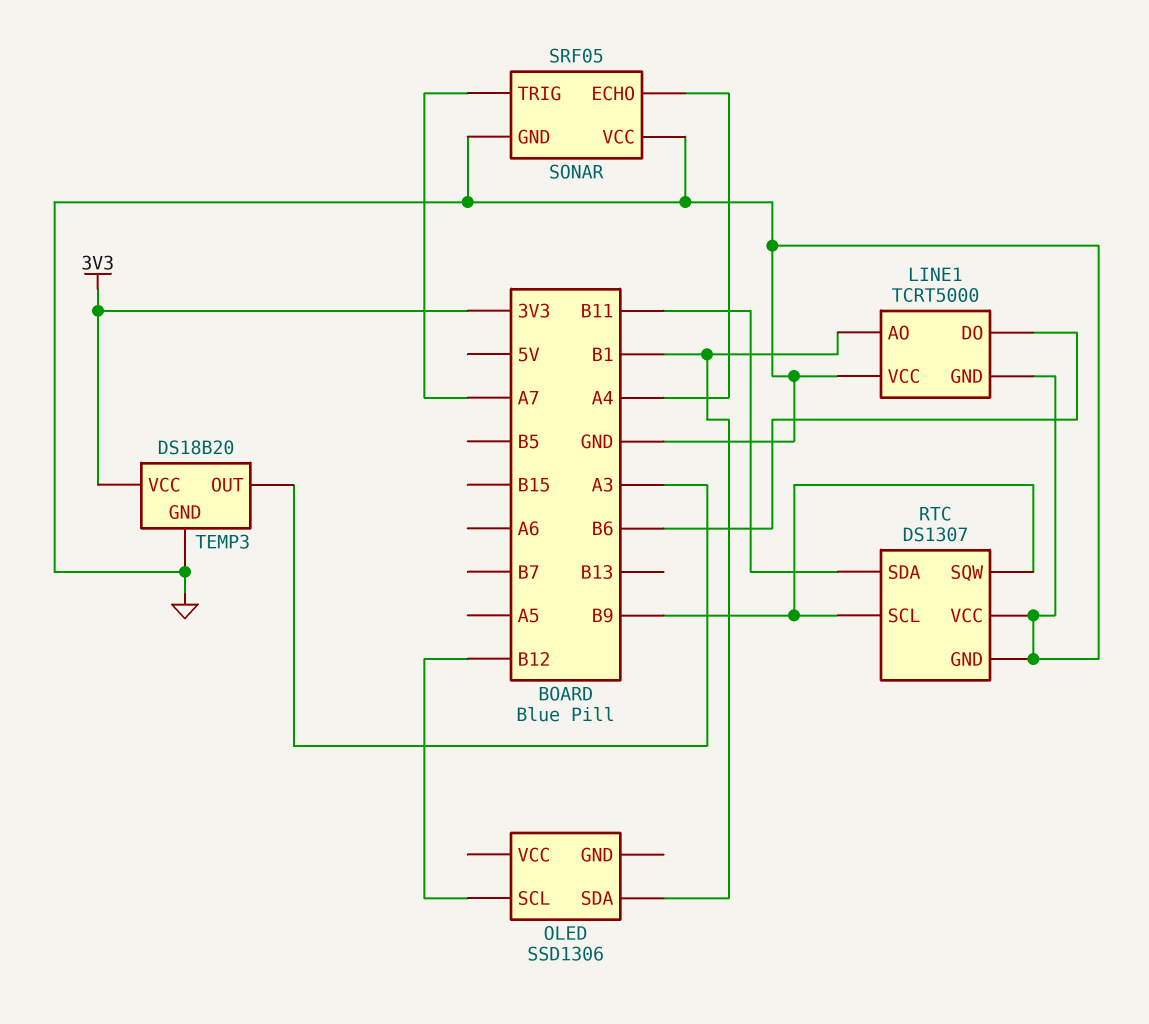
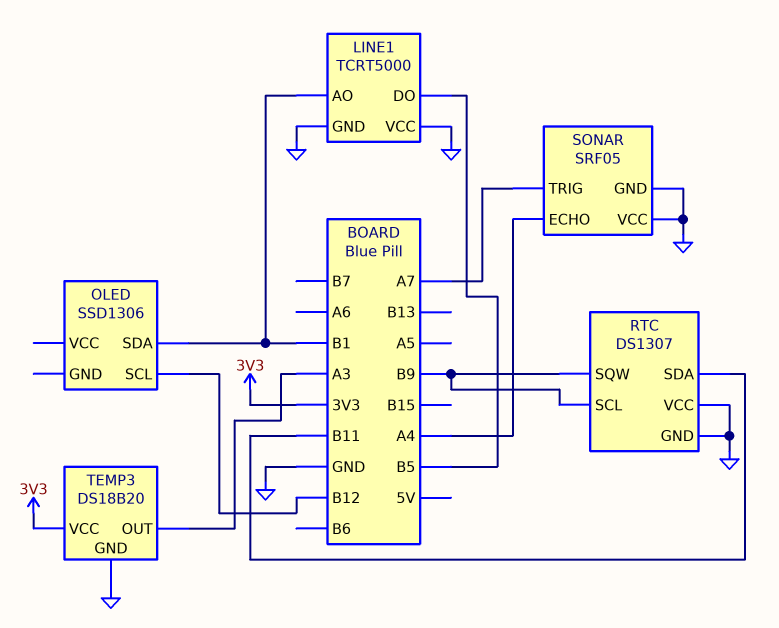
LINE1 pin DO: B6 -> B5

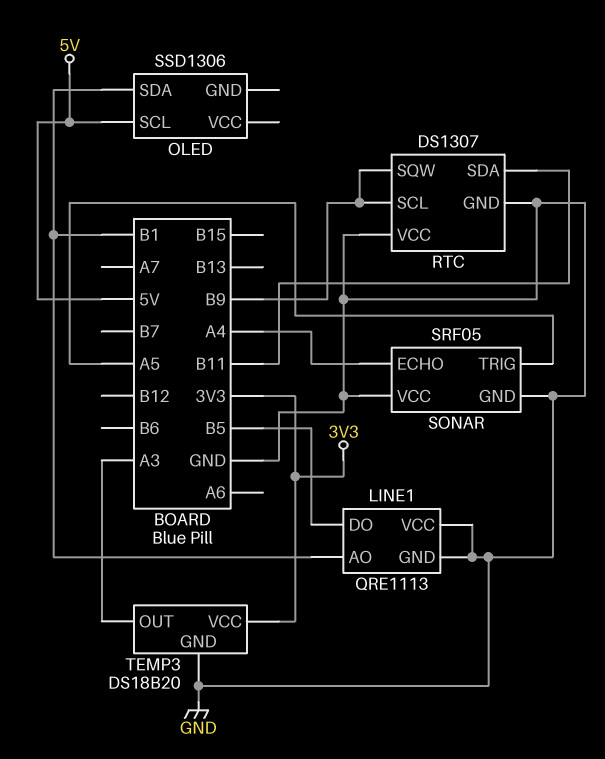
LINE1: TCRT5000 -> QRE1113
OLED pin SCL: B12 -> 5V
SONAR pin TRIG: A7 -> A5

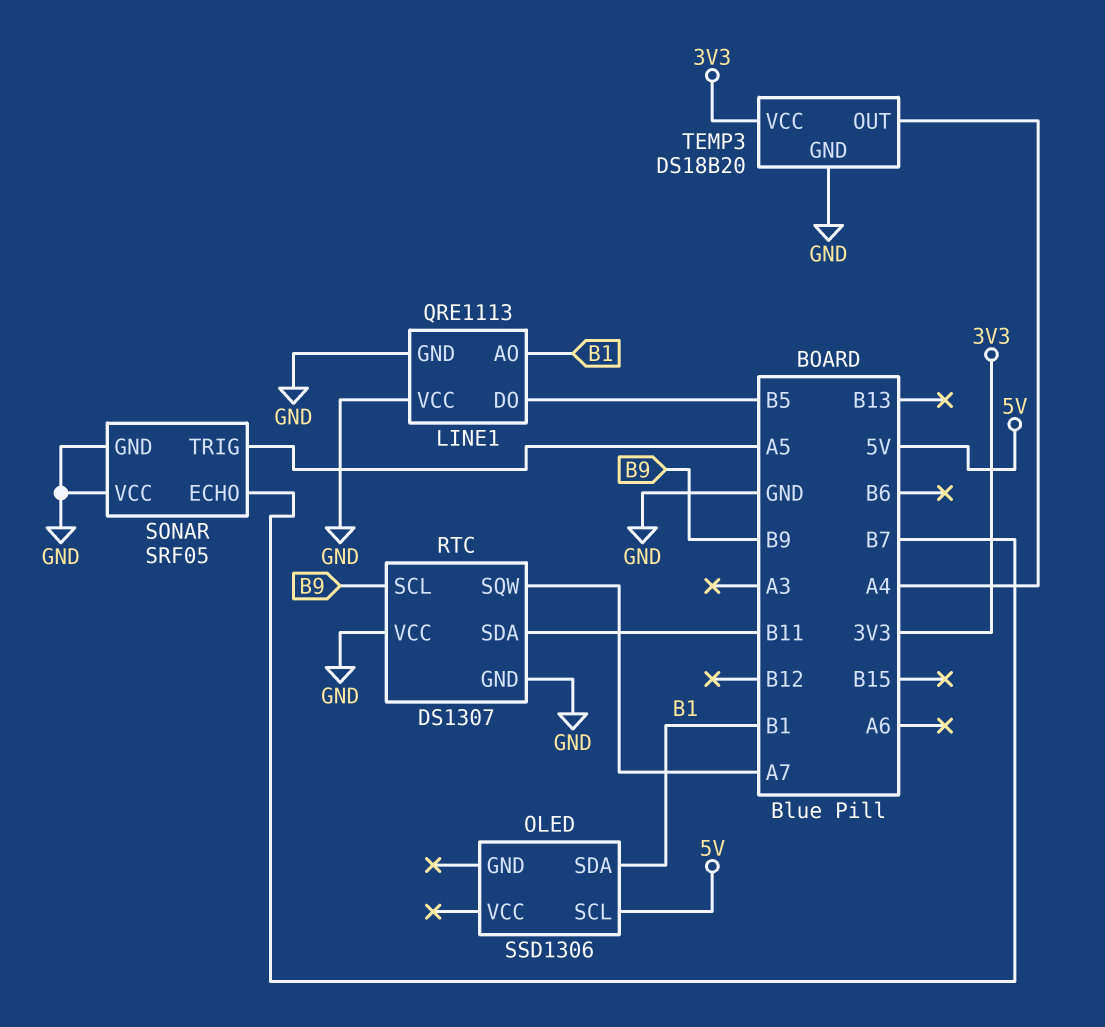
RTC pin SQW: B9 -> A7
SONAR pin ECHO: A4 -> B7
TEMP3 pin OUT: A3 -> A4

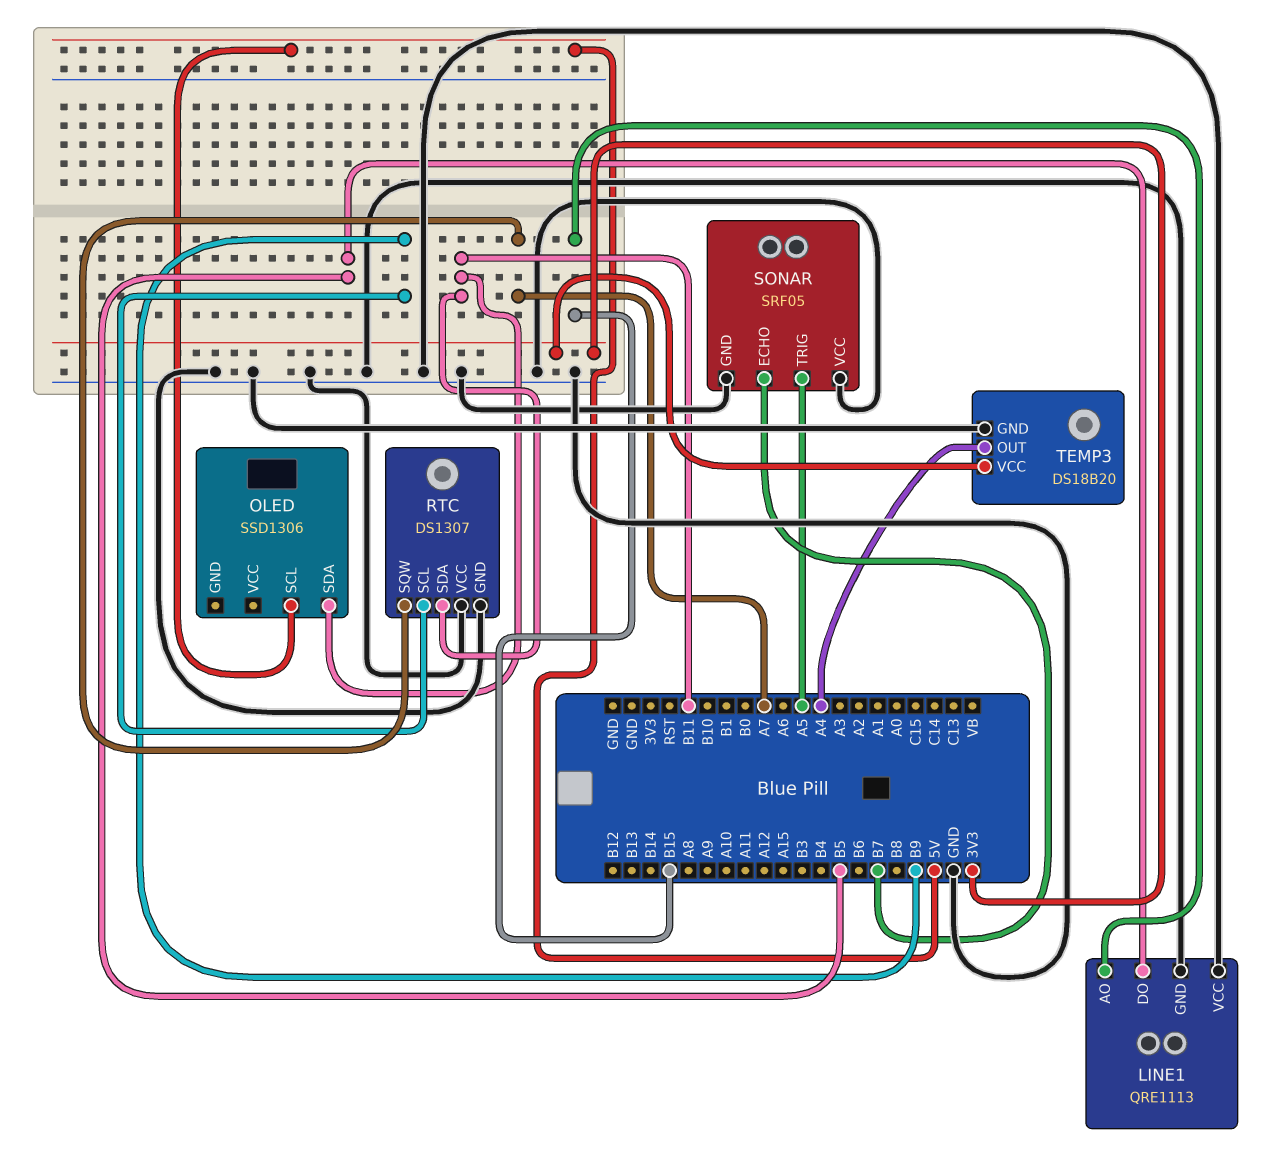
LINE1 pin AO: B1 -> B15
OLED pin SDA: B1 -> B11

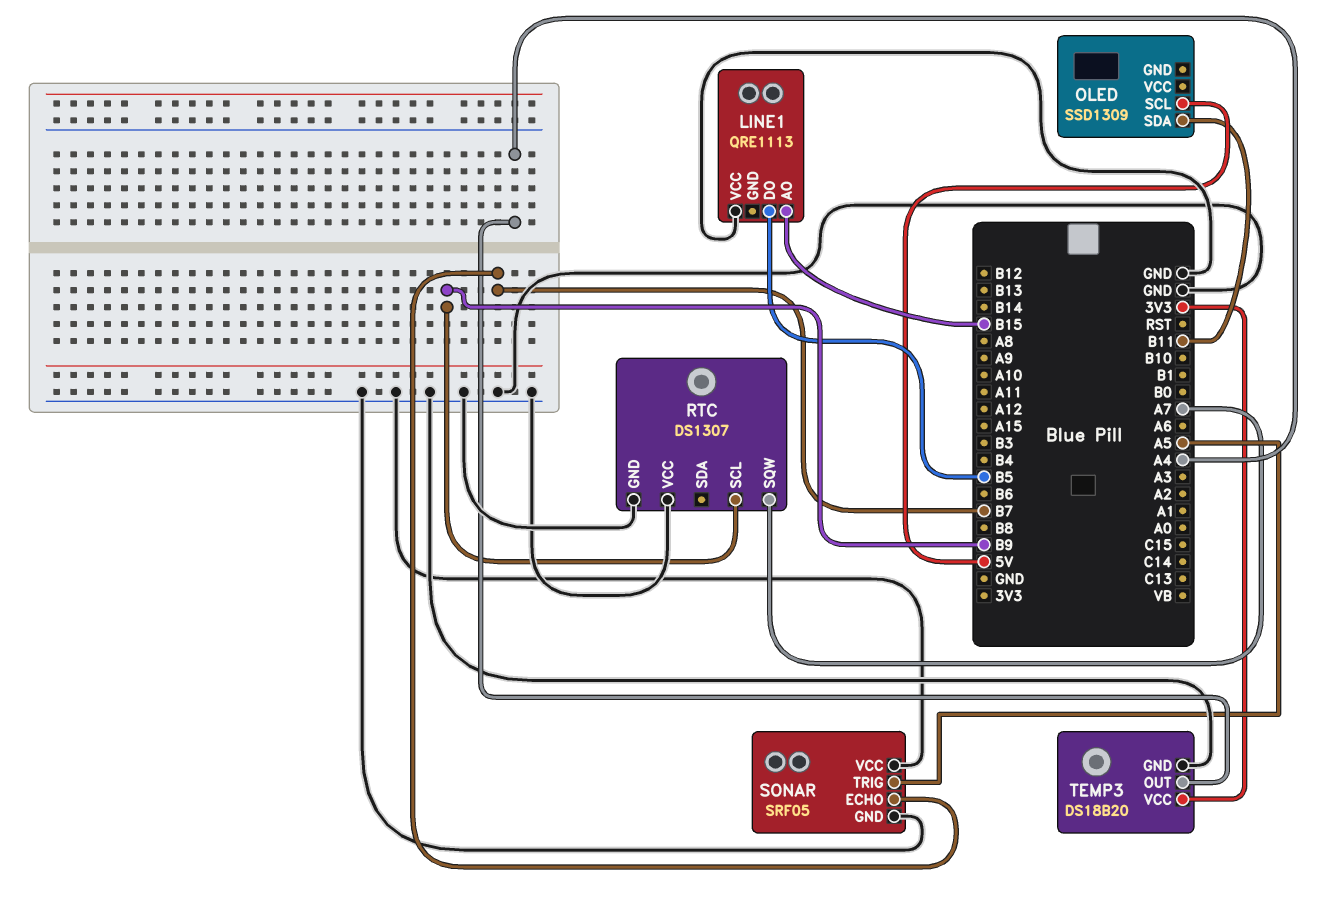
LINE1 pin GND: GND -> none
OLED: SSD1306 -> SSD1309
RTC pin SDA: B11 -> none

